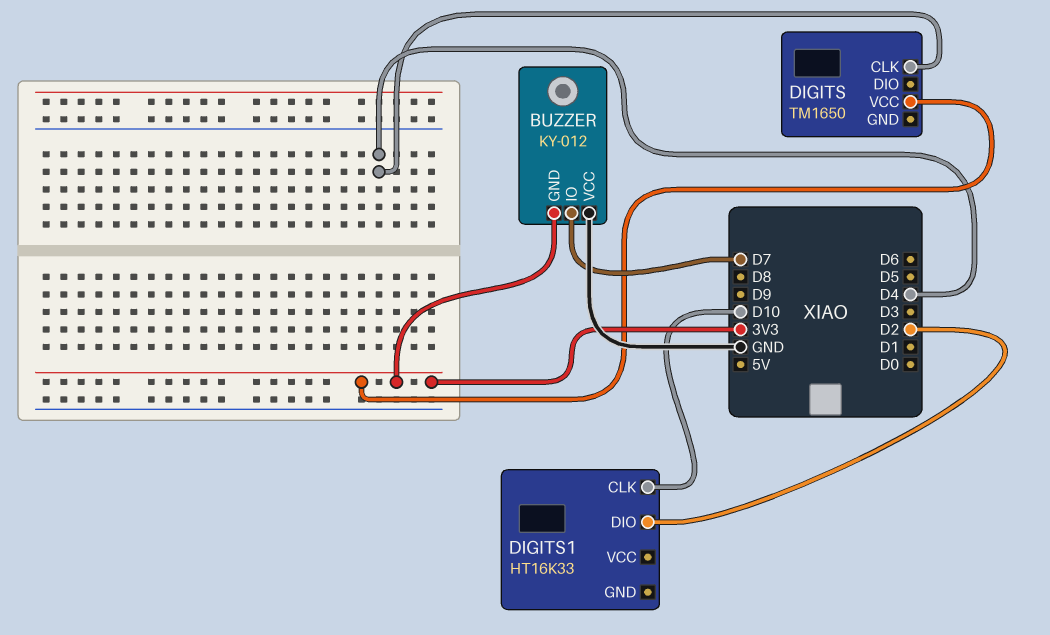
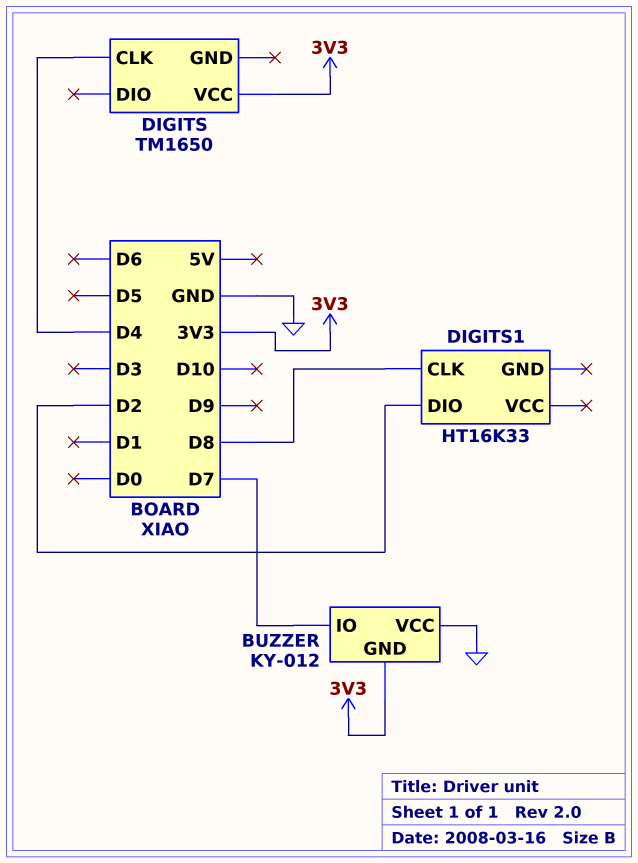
DIGITS1 pin CLK: D10 -> D8

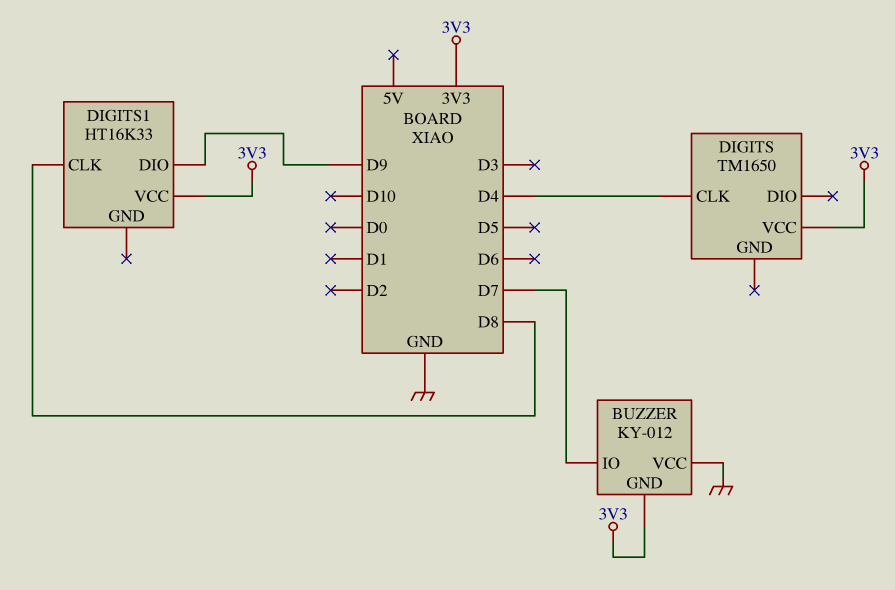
DIGITS1 pin DIO: D2 -> D9
DIGITS1 pin VCC: none -> 3V3

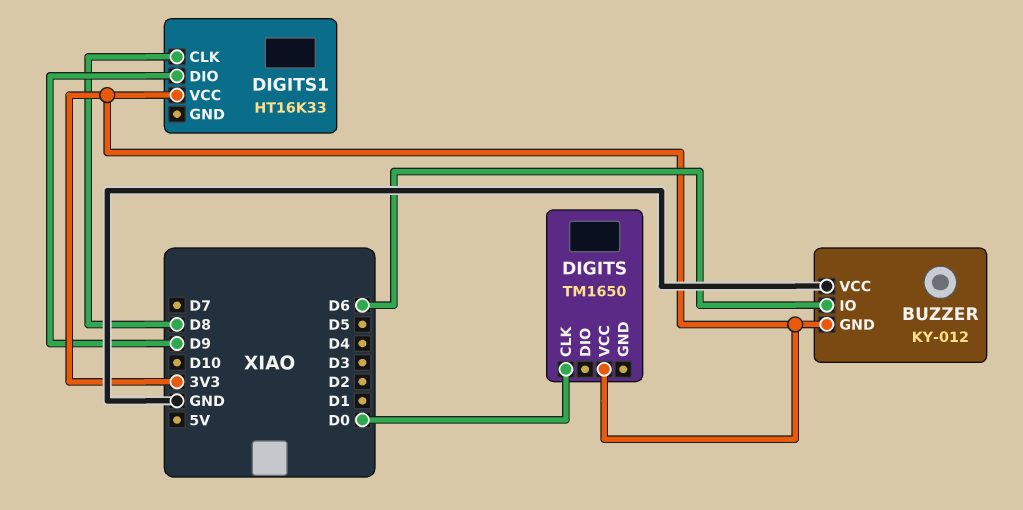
BUZZER pin IO: D7 -> D6
DIGITS pin CLK: D4 -> D0

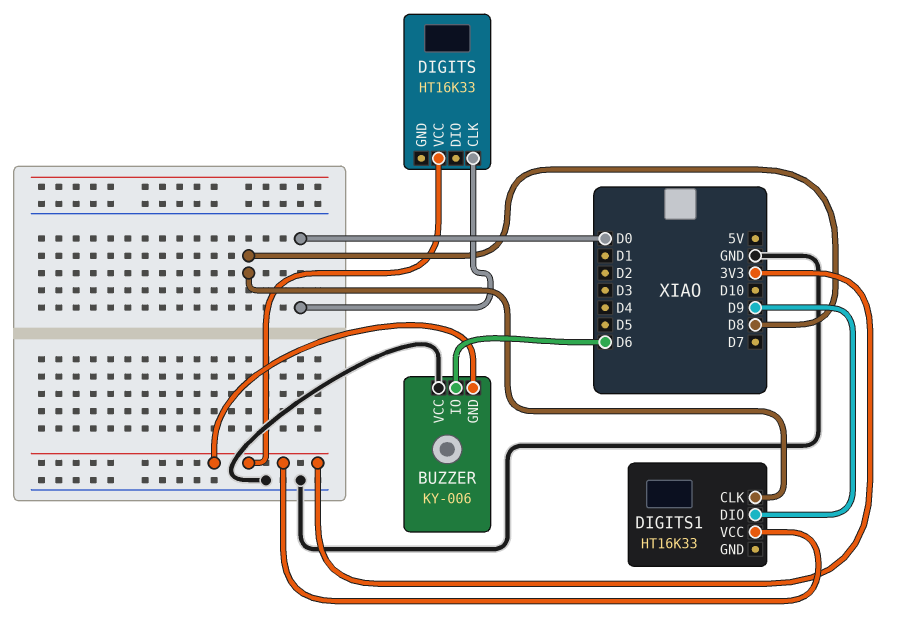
BUZZER: KY-012 -> KY-006
DIGITS: TM1650 -> HT16K33

